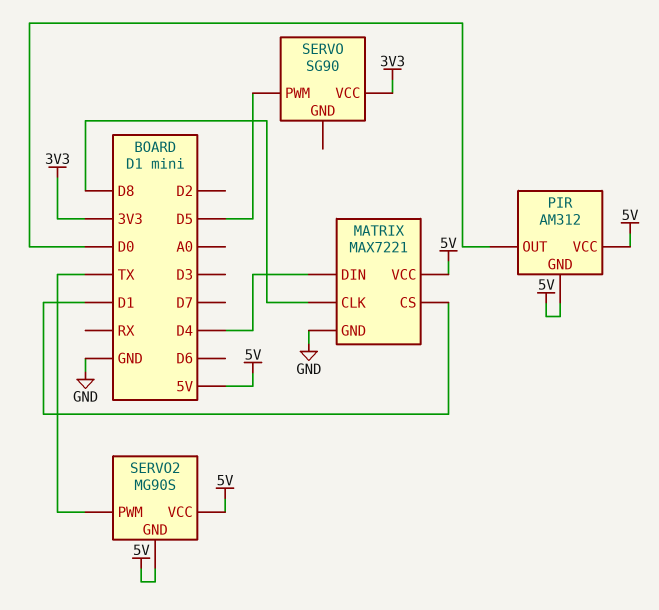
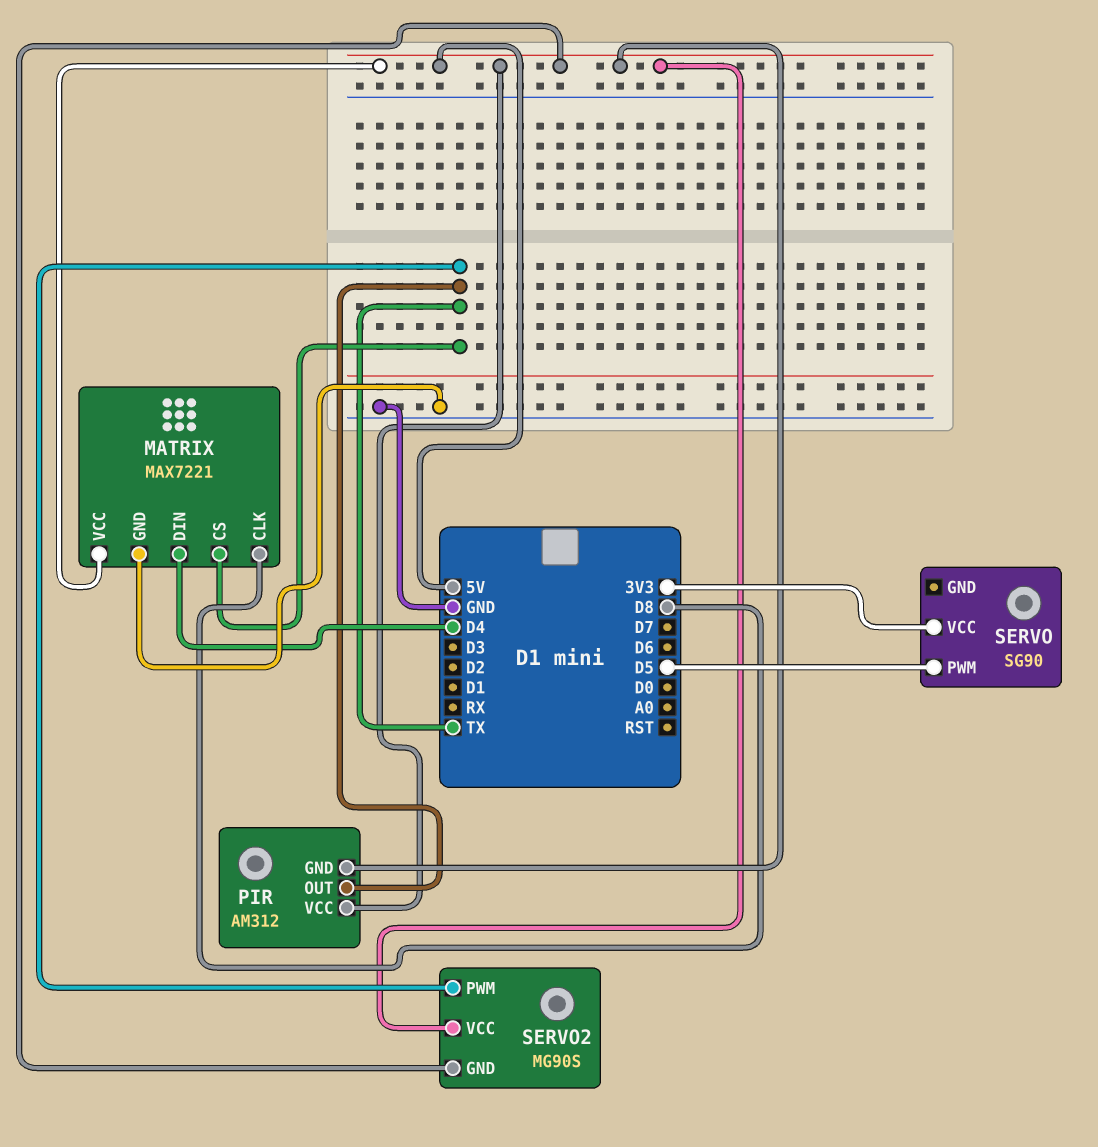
MATRIX pin CS: D1 -> TX
PIR pin OUT: D0 -> TX

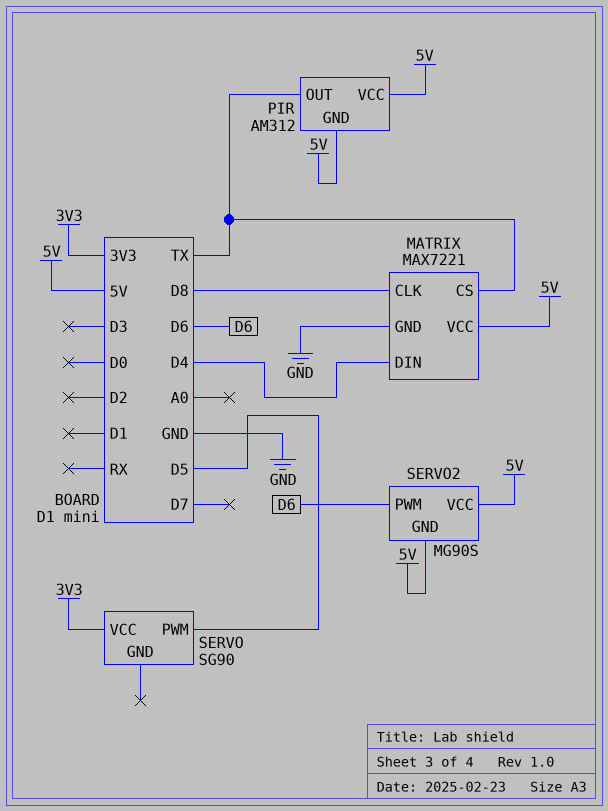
SERVO2 pin PWM: TX -> D6

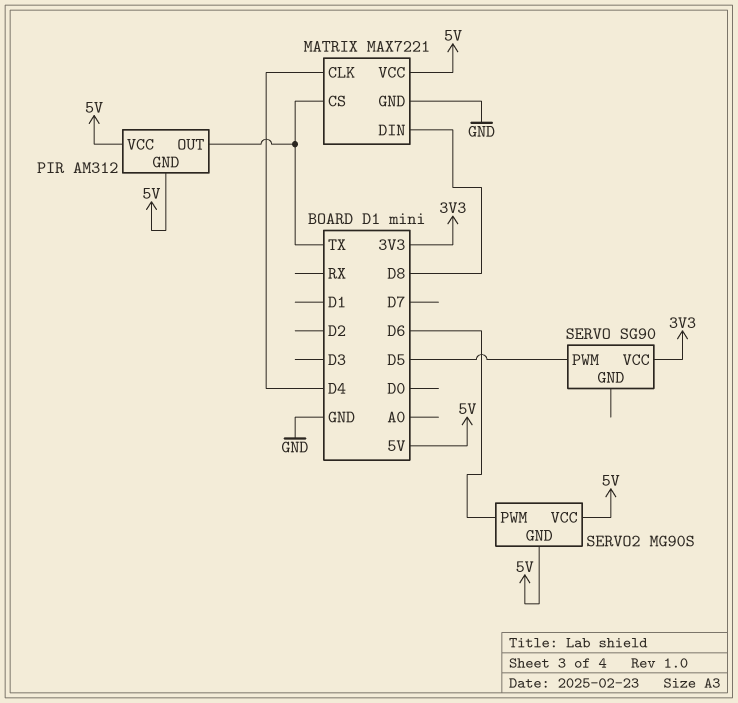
MATRIX pin CLK: D8 -> D4
MATRIX pin DIN: D4 -> D8

